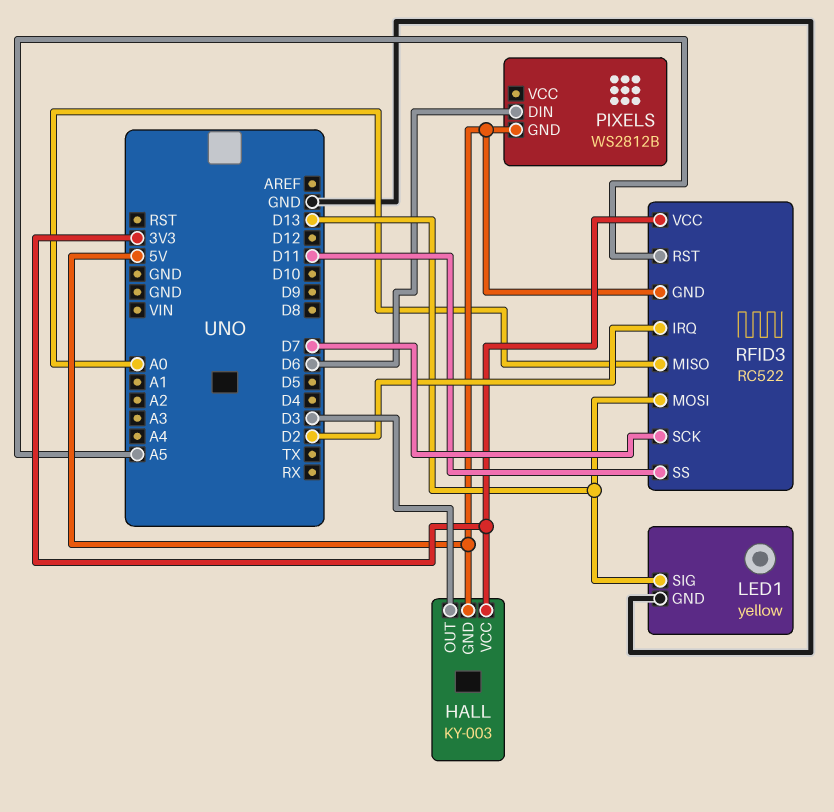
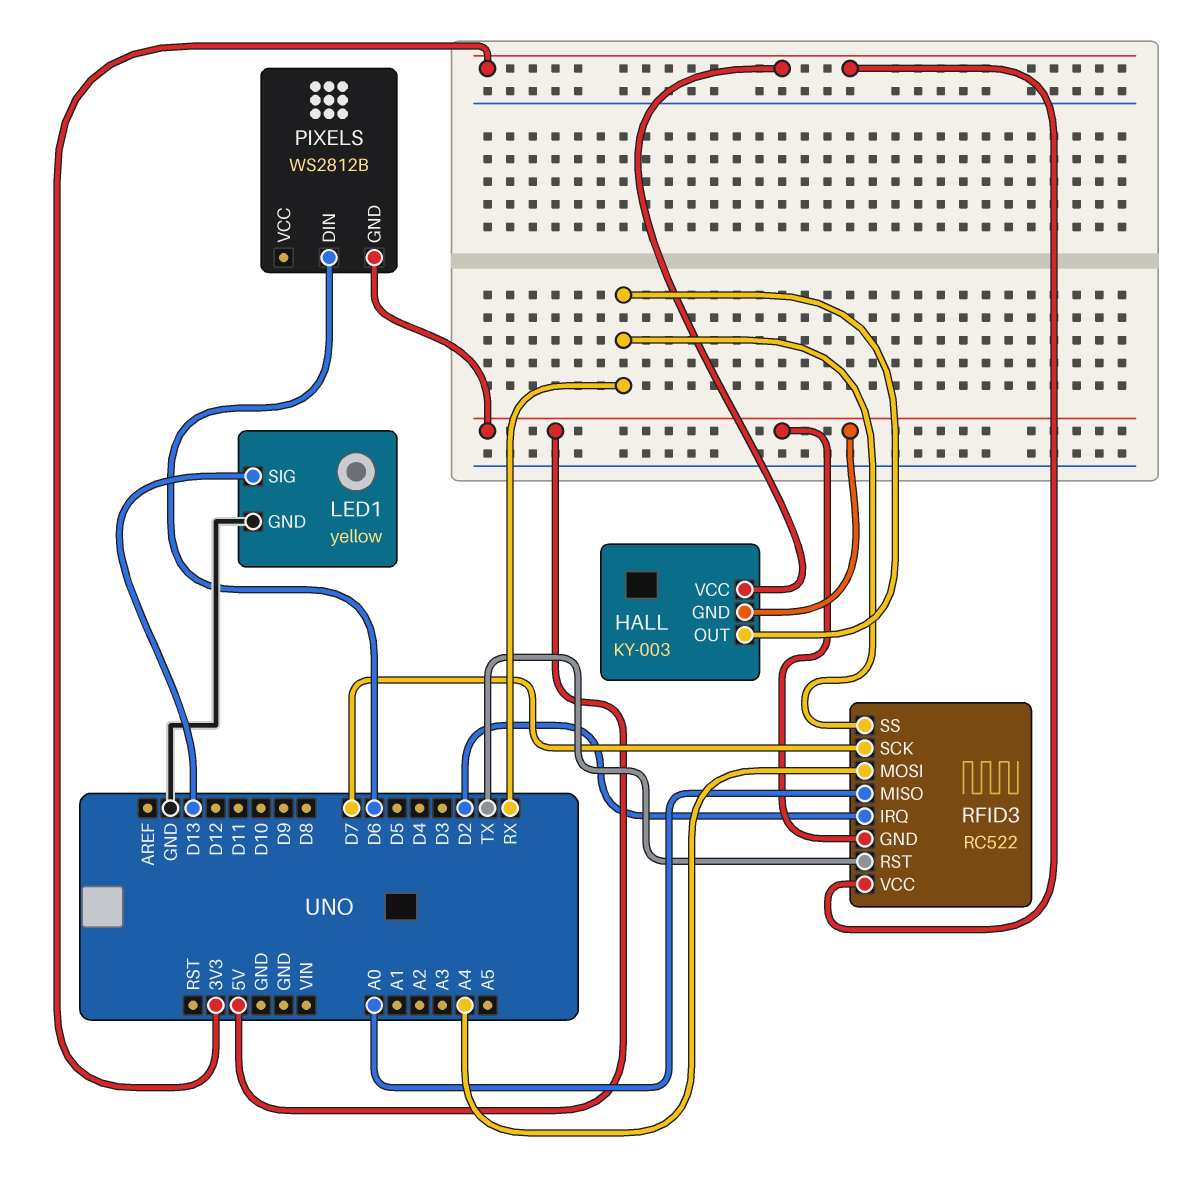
HALL pin OUT: D3 -> RX
RFID3 pin MOSI: D13 -> A4
RFID3 pin RST: A5 -> TX
RFID3 pin SS: D11 -> RX

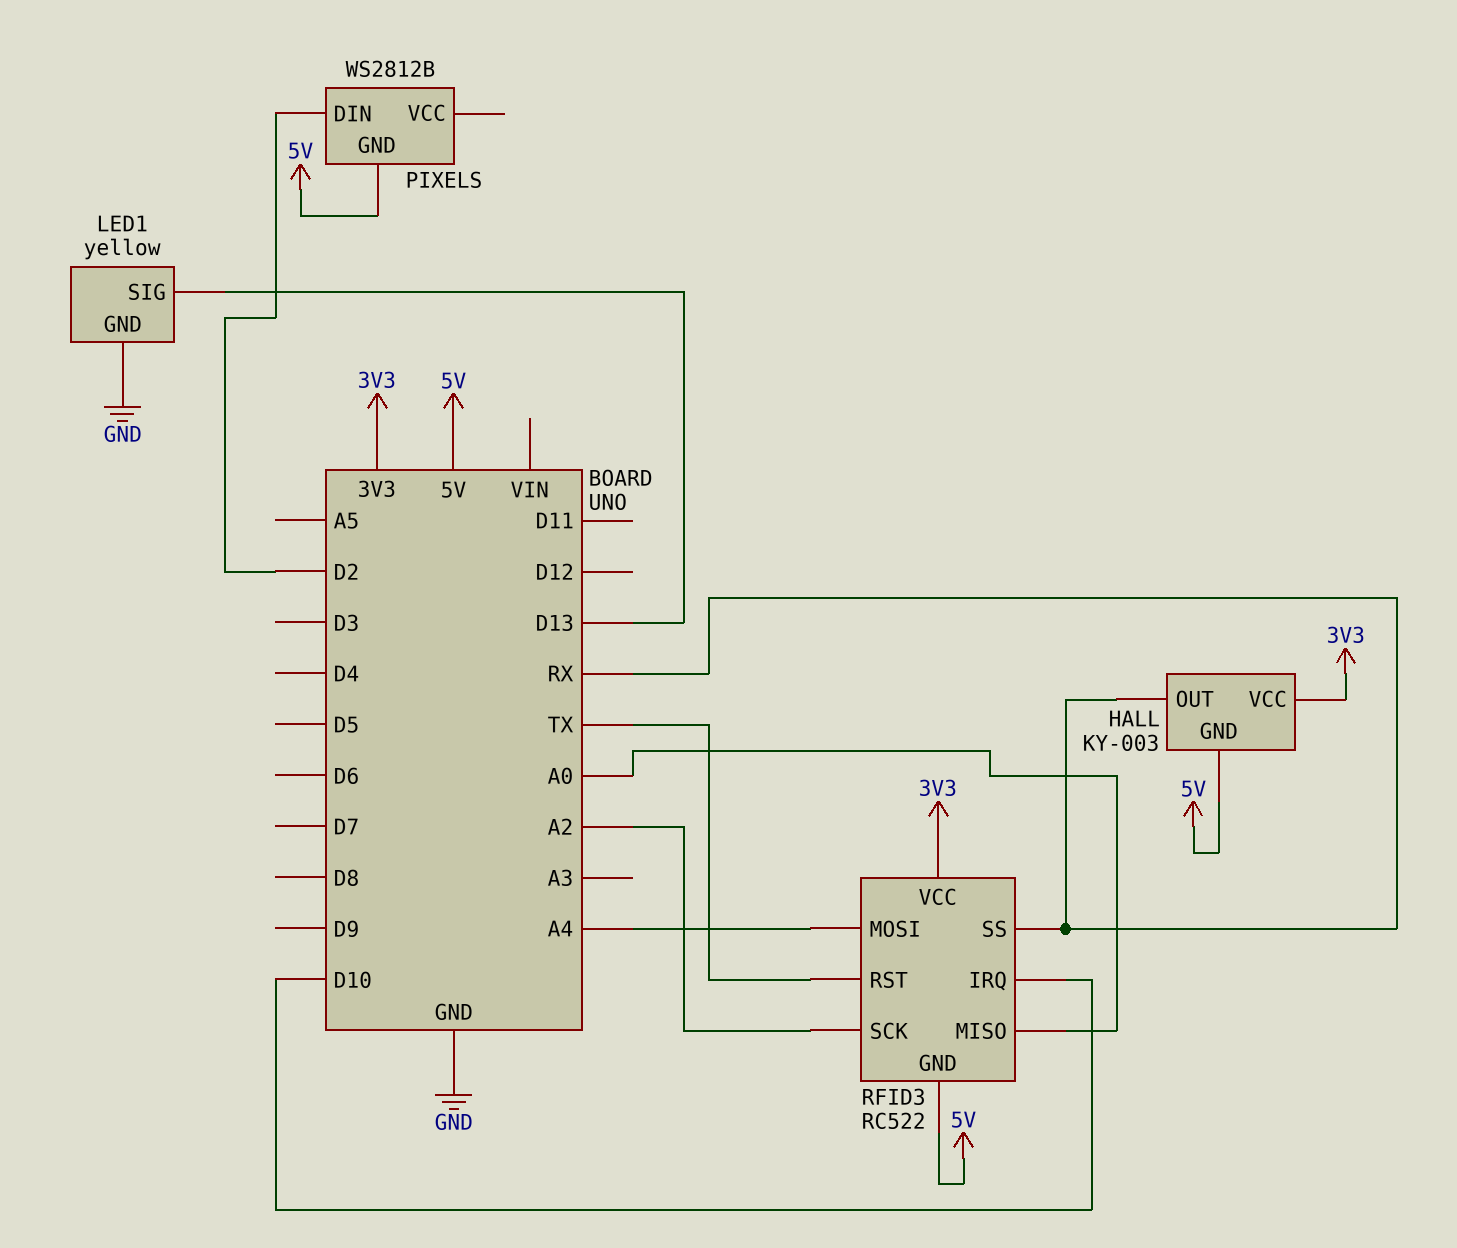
PIXELS pin DIN: D6 -> D2
RFID3 pin IRQ: D2 -> D10
RFID3 pin SCK: D7 -> A2

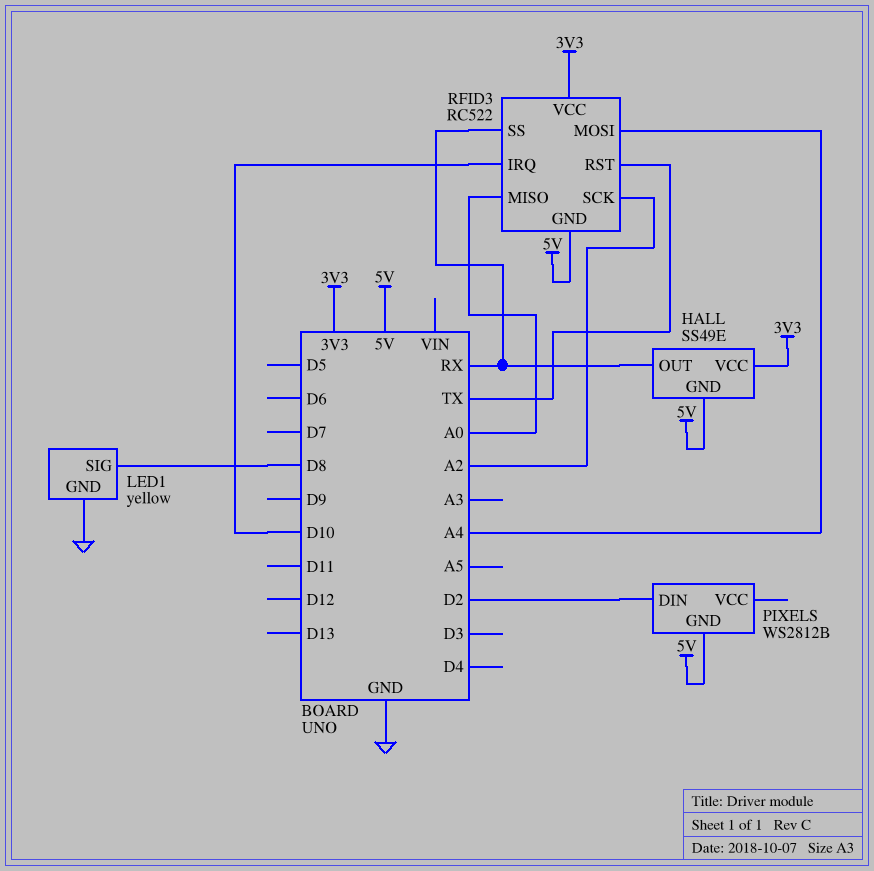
HALL: KY-003 -> SS49E
LED1 pin SIG: D13 -> D8

